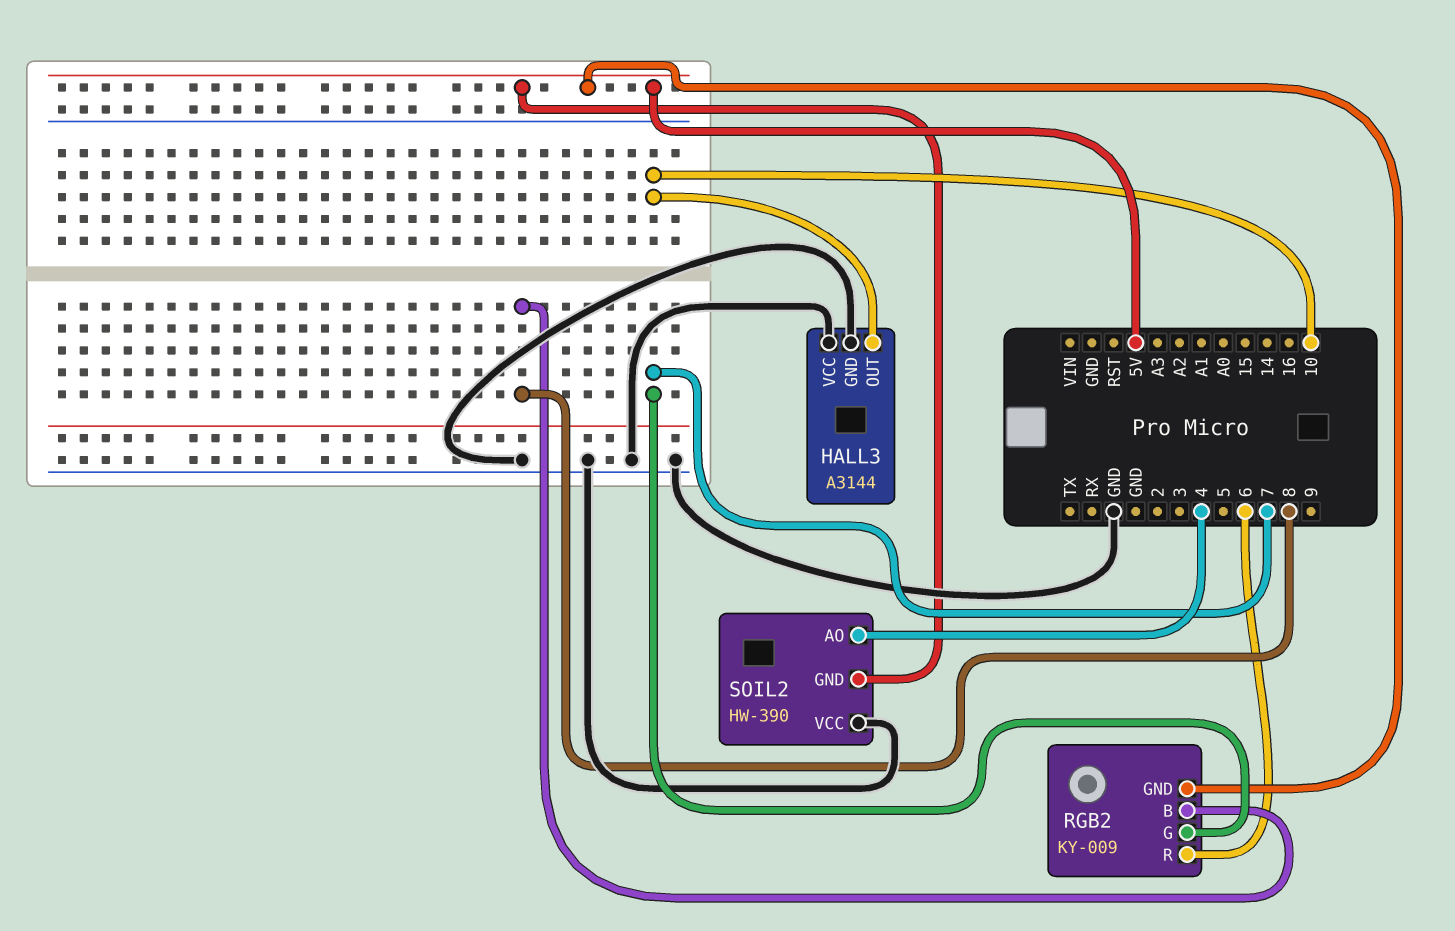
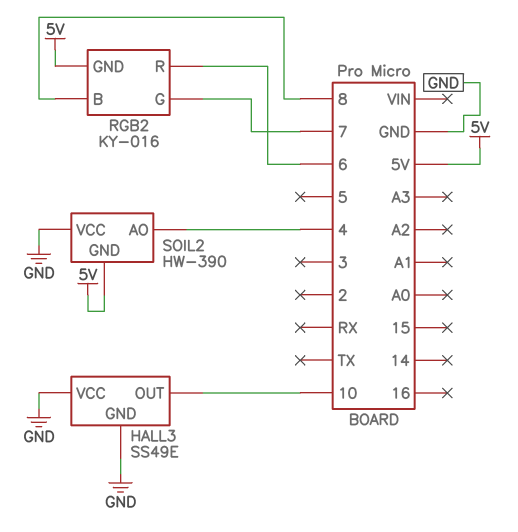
HALL3: A3144 -> SS49E
RGB2: KY-009 -> KY-016

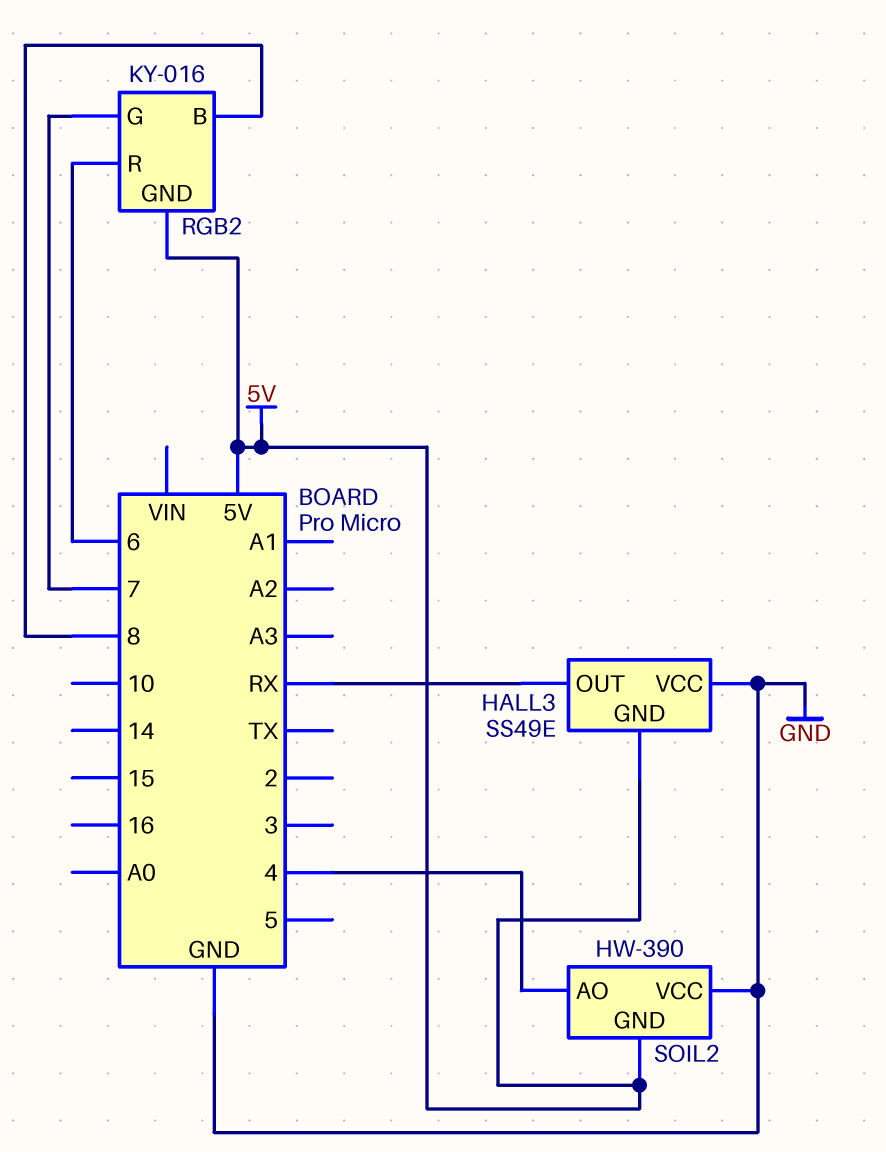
HALL3 pin GND: GND -> 5V
HALL3 pin OUT: 10 -> RX

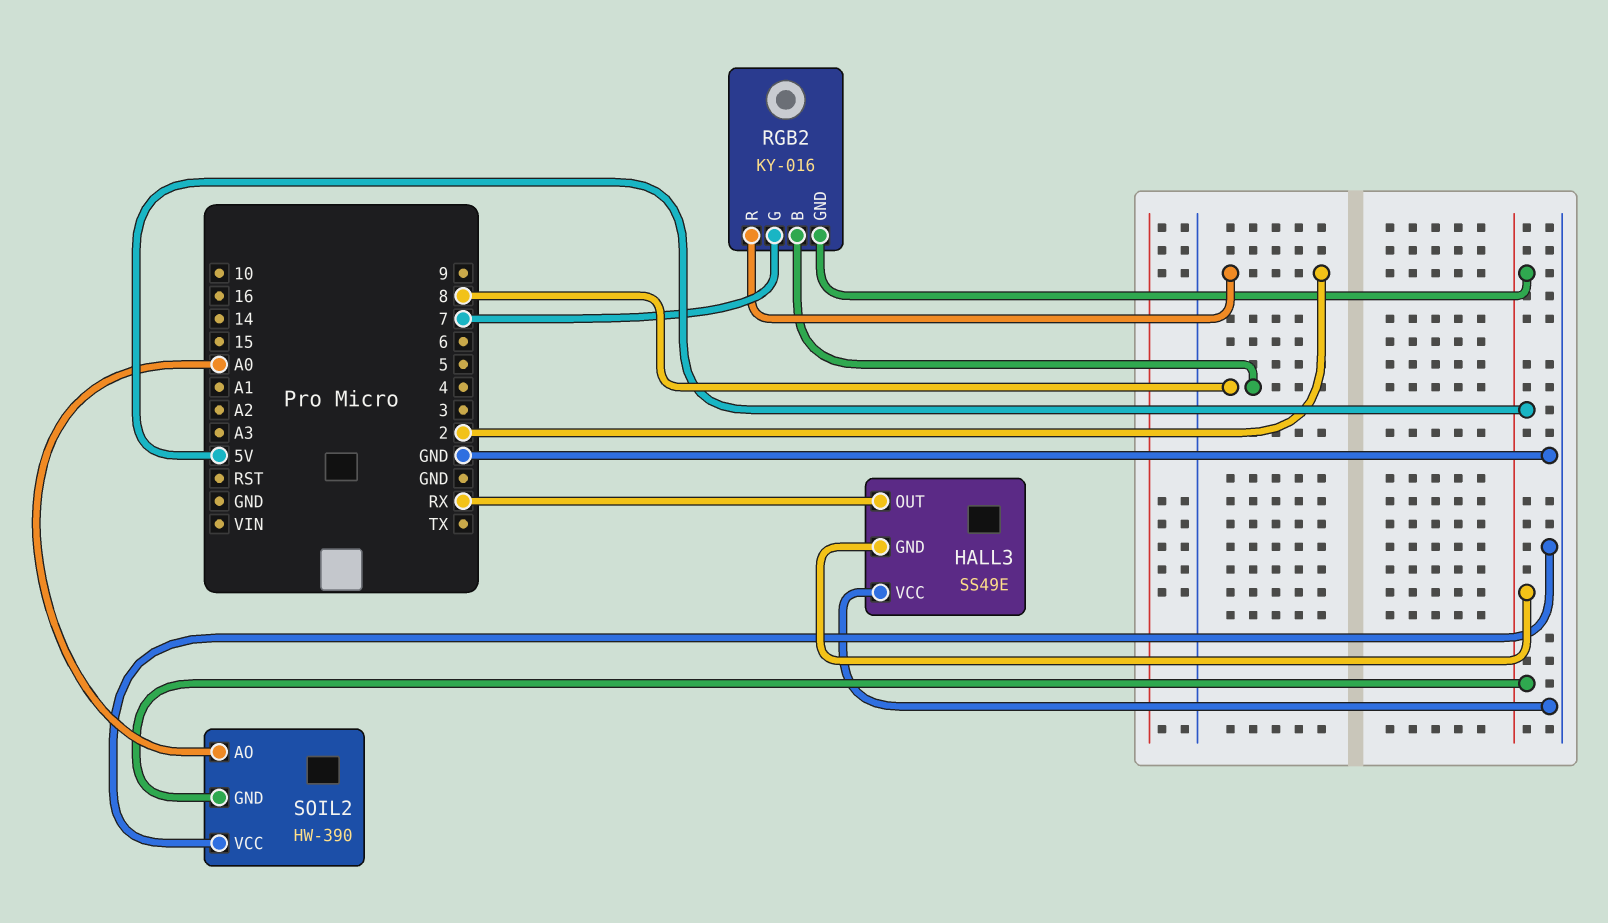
RGB2 pin R: 6 -> 2
SOIL2 pin AO: 4 -> A0

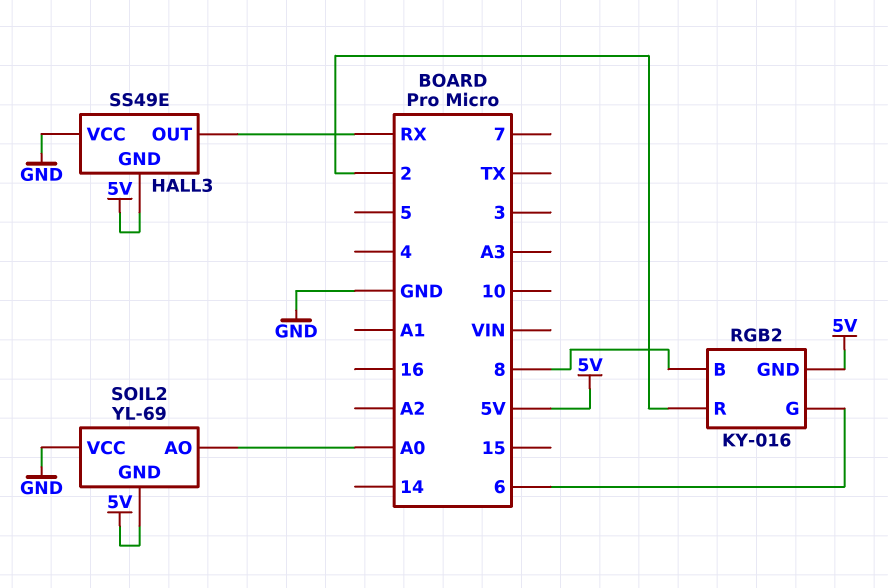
RGB2 pin G: 7 -> 6
SOIL2: HW-390 -> YL-69

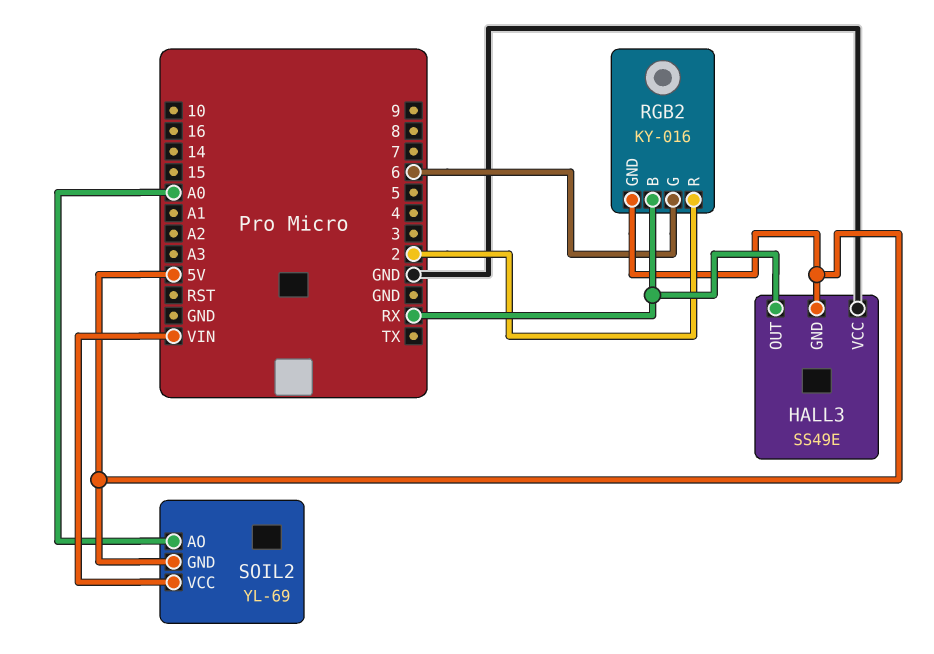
RGB2 pin B: 8 -> RX
SOIL2 pin VCC: GND -> VIN

